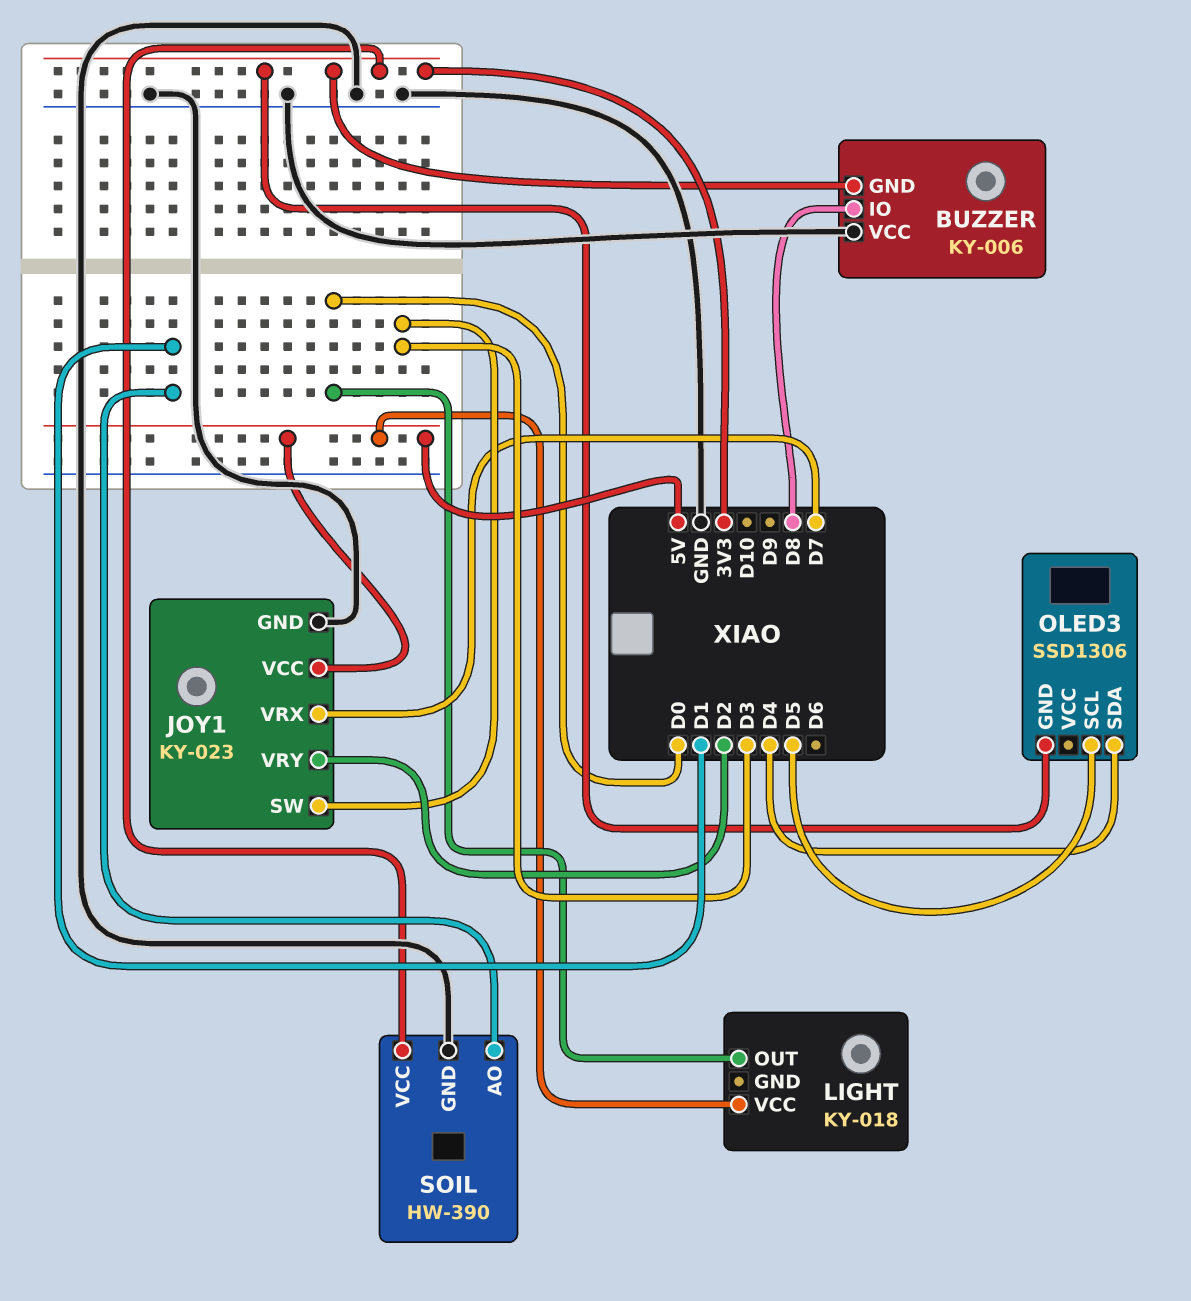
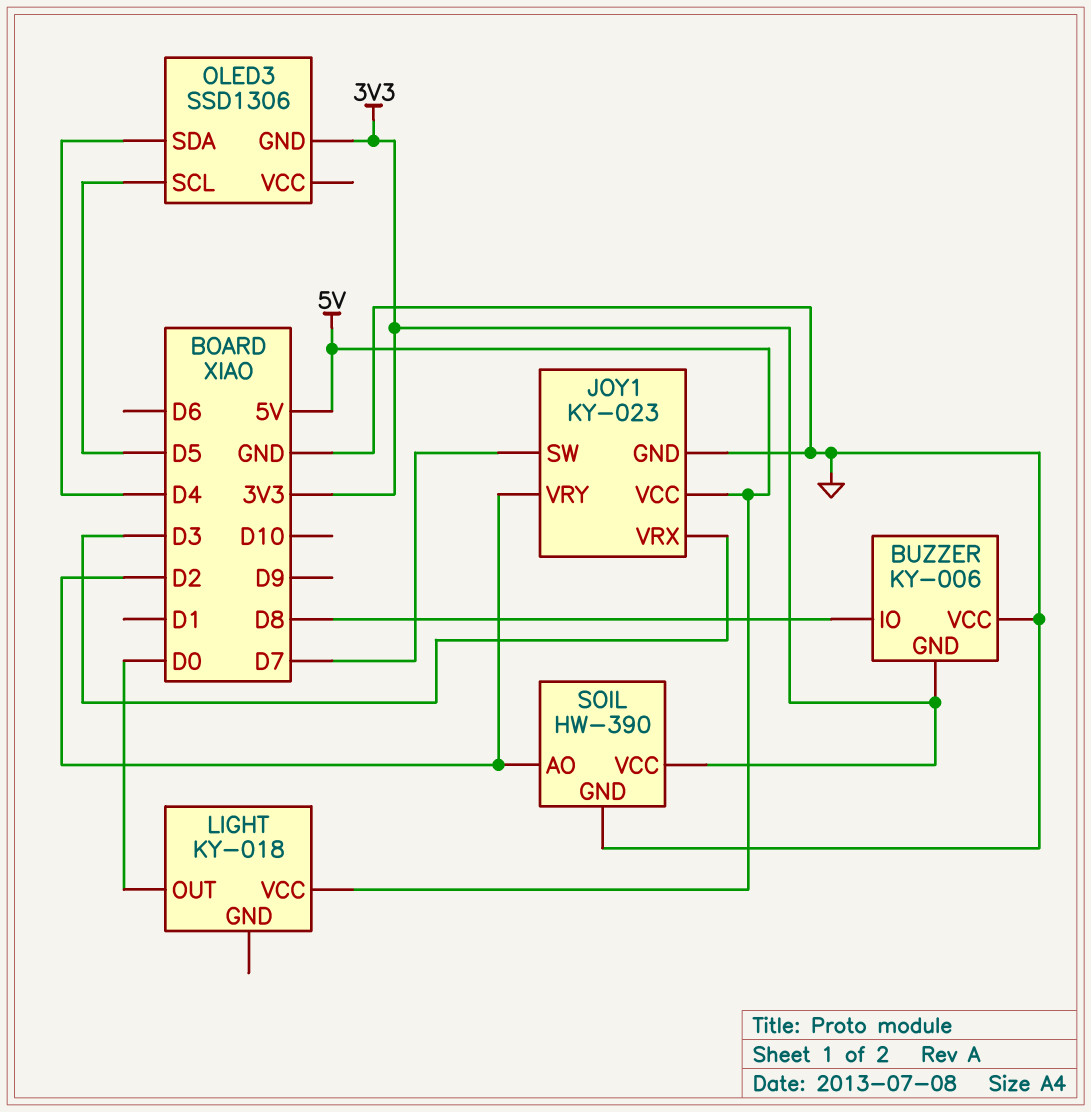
JOY1 pin SW: D3 -> D7
JOY1 pin VRX: D7 -> D3
SOIL pin AO: D1 -> D2

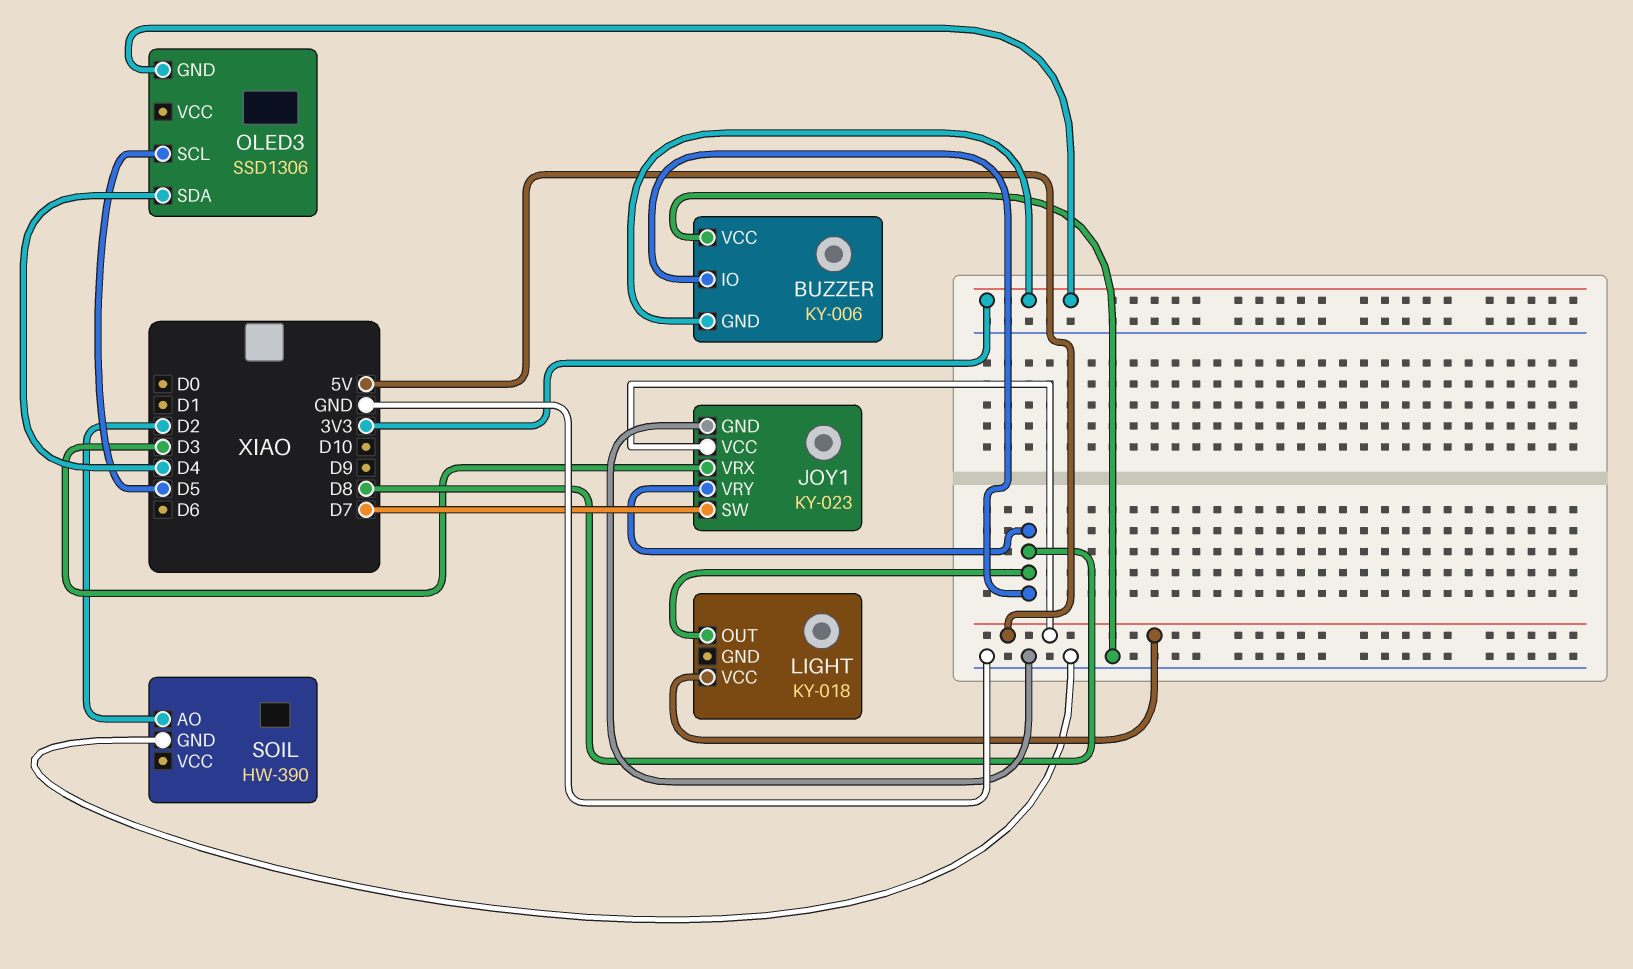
JOY1 pin VRY: D2 -> D8
LIGHT pin OUT: D0 -> D8
SOIL pin VCC: 3V3 -> none

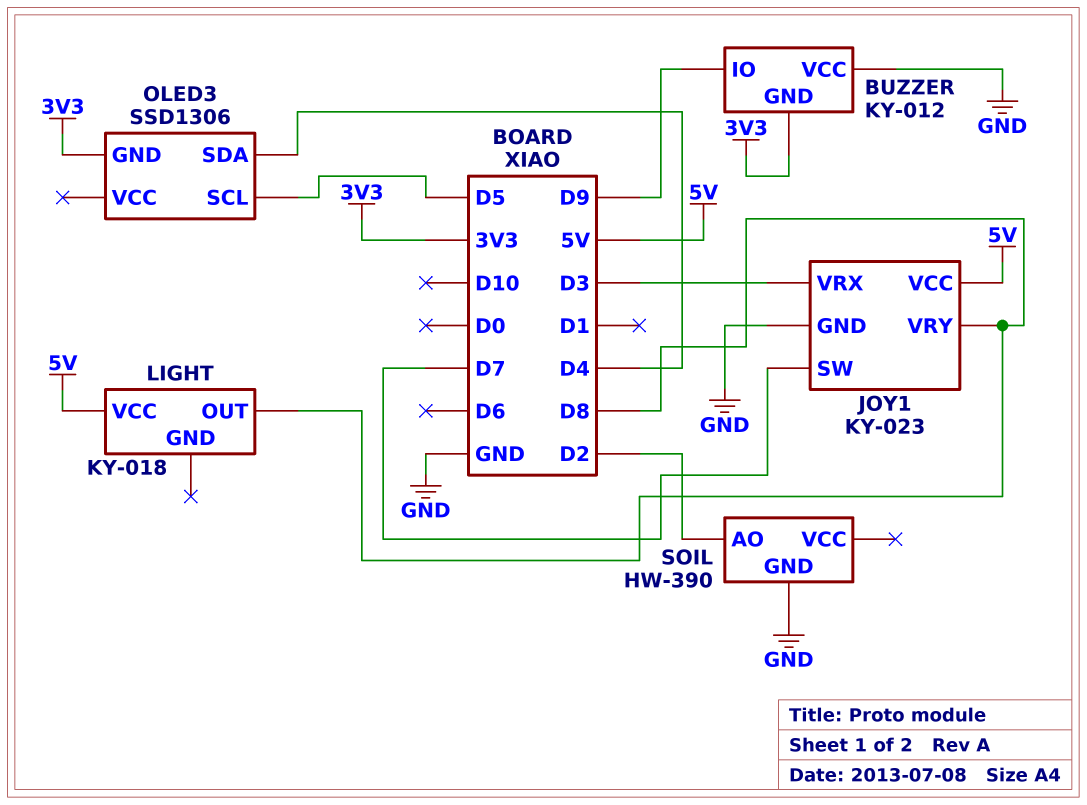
BUZZER: KY-006 -> KY-012
BUZZER pin IO: D8 -> D9

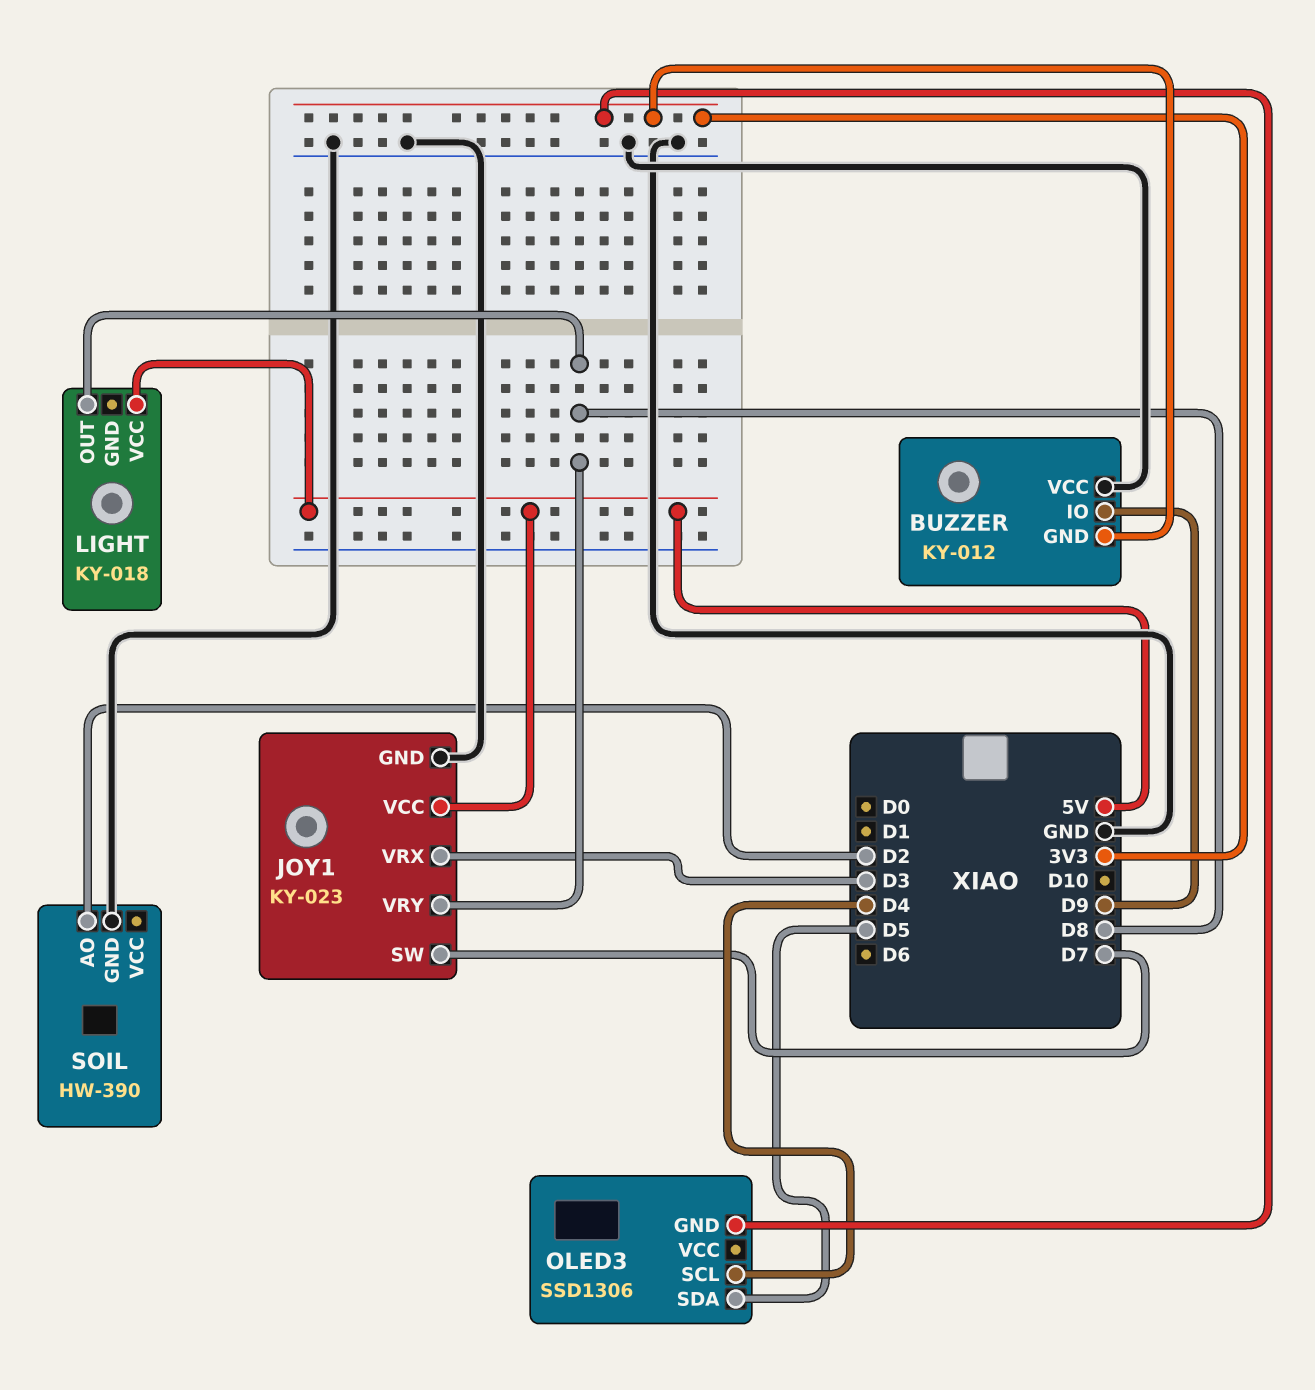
OLED3 pin SCL: D5 -> D4
OLED3 pin SDA: D4 -> D5

